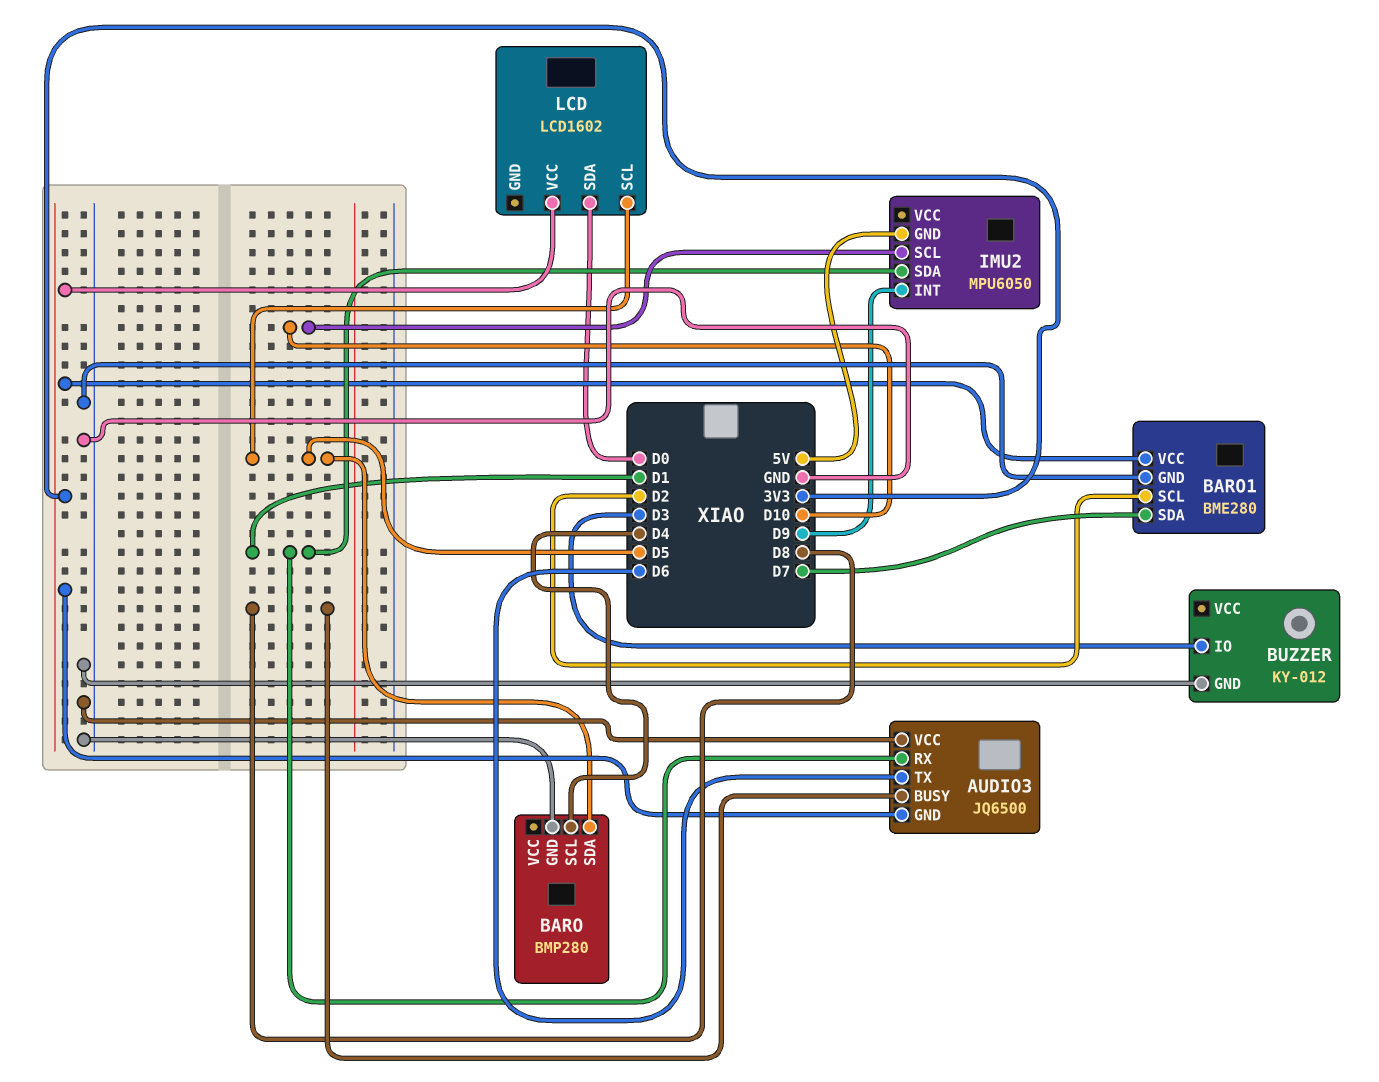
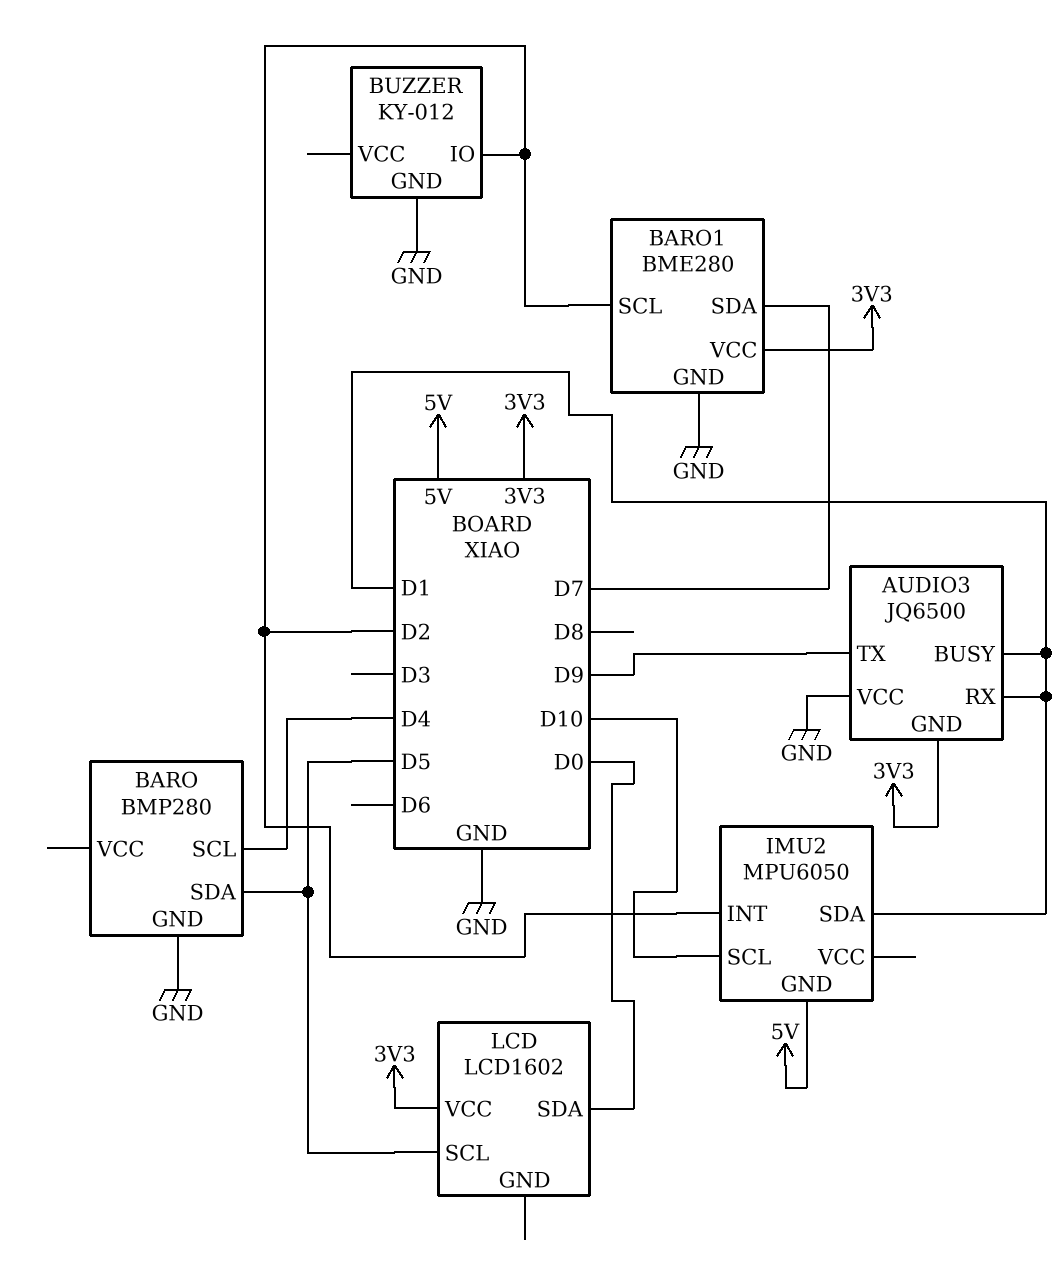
AUDIO3 pin BUSY: D8 -> D1
AUDIO3 pin TX: D6 -> D9
BUZZER pin IO: D3 -> D2
IMU2 pin INT: D9 -> D2

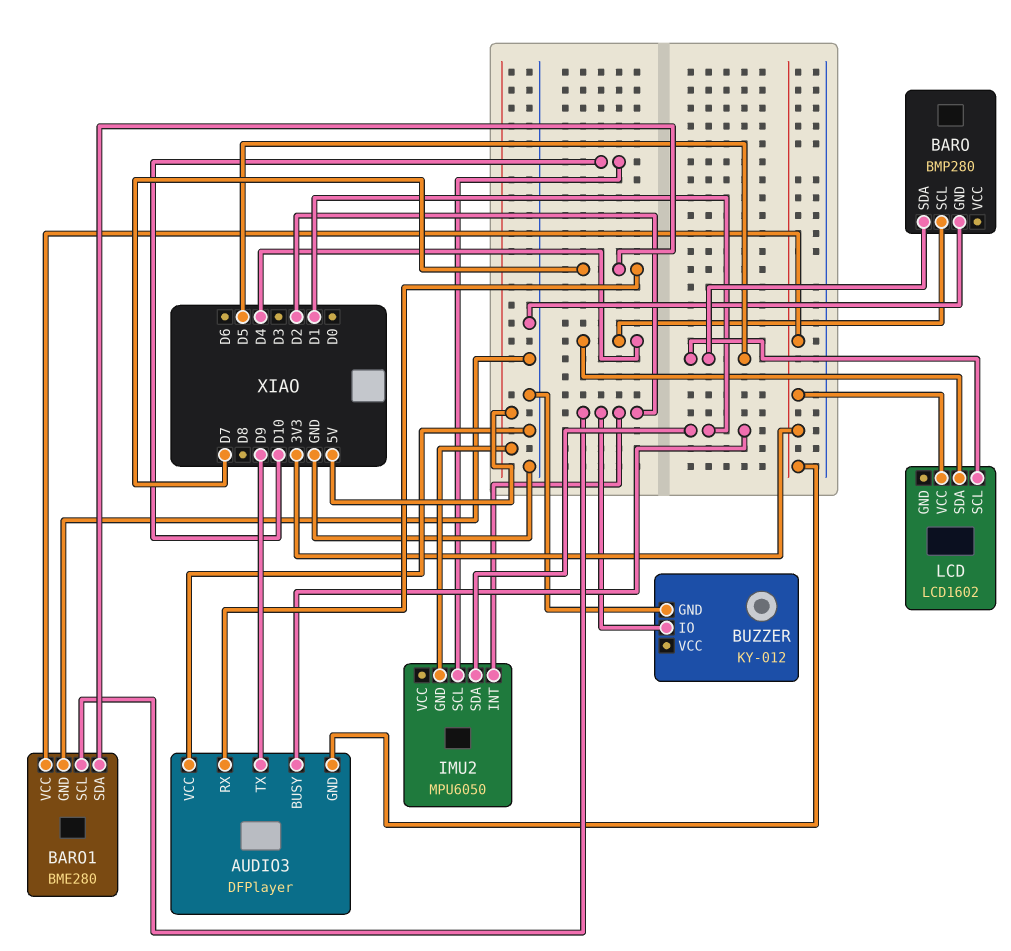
AUDIO3: JQ6500 -> DFPlayer
AUDIO3 pin RX: D1 -> D7
LCD pin SDA: D0 -> D4

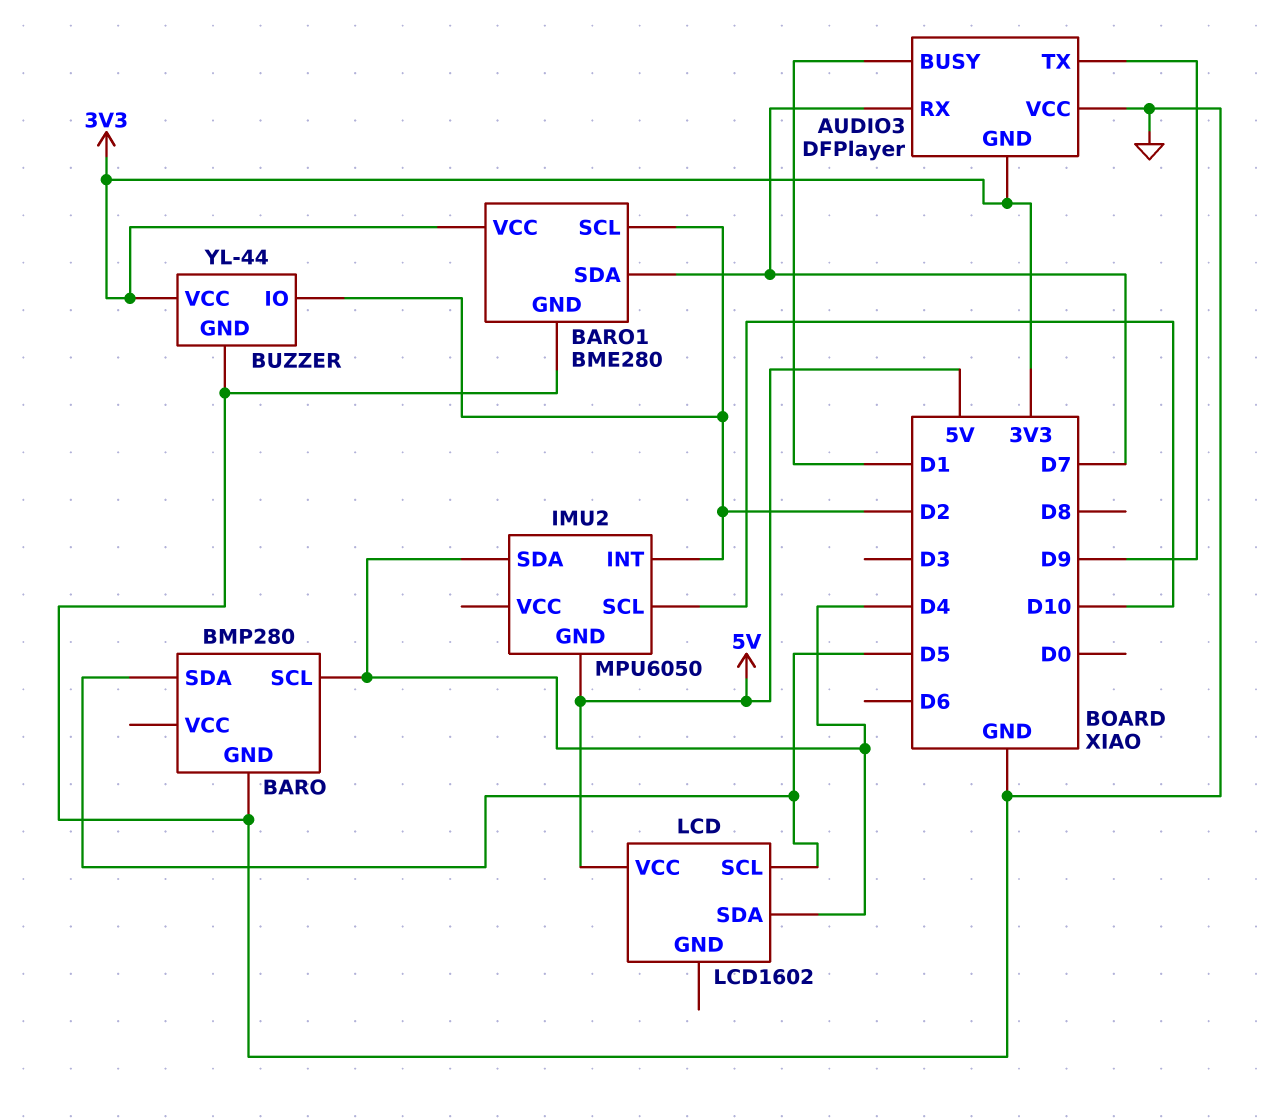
BUZZER: KY-012 -> YL-44
BUZZER pin VCC: none -> 3V3
IMU2 pin SDA: D1 -> D4
LCD pin VCC: 3V3 -> 5V

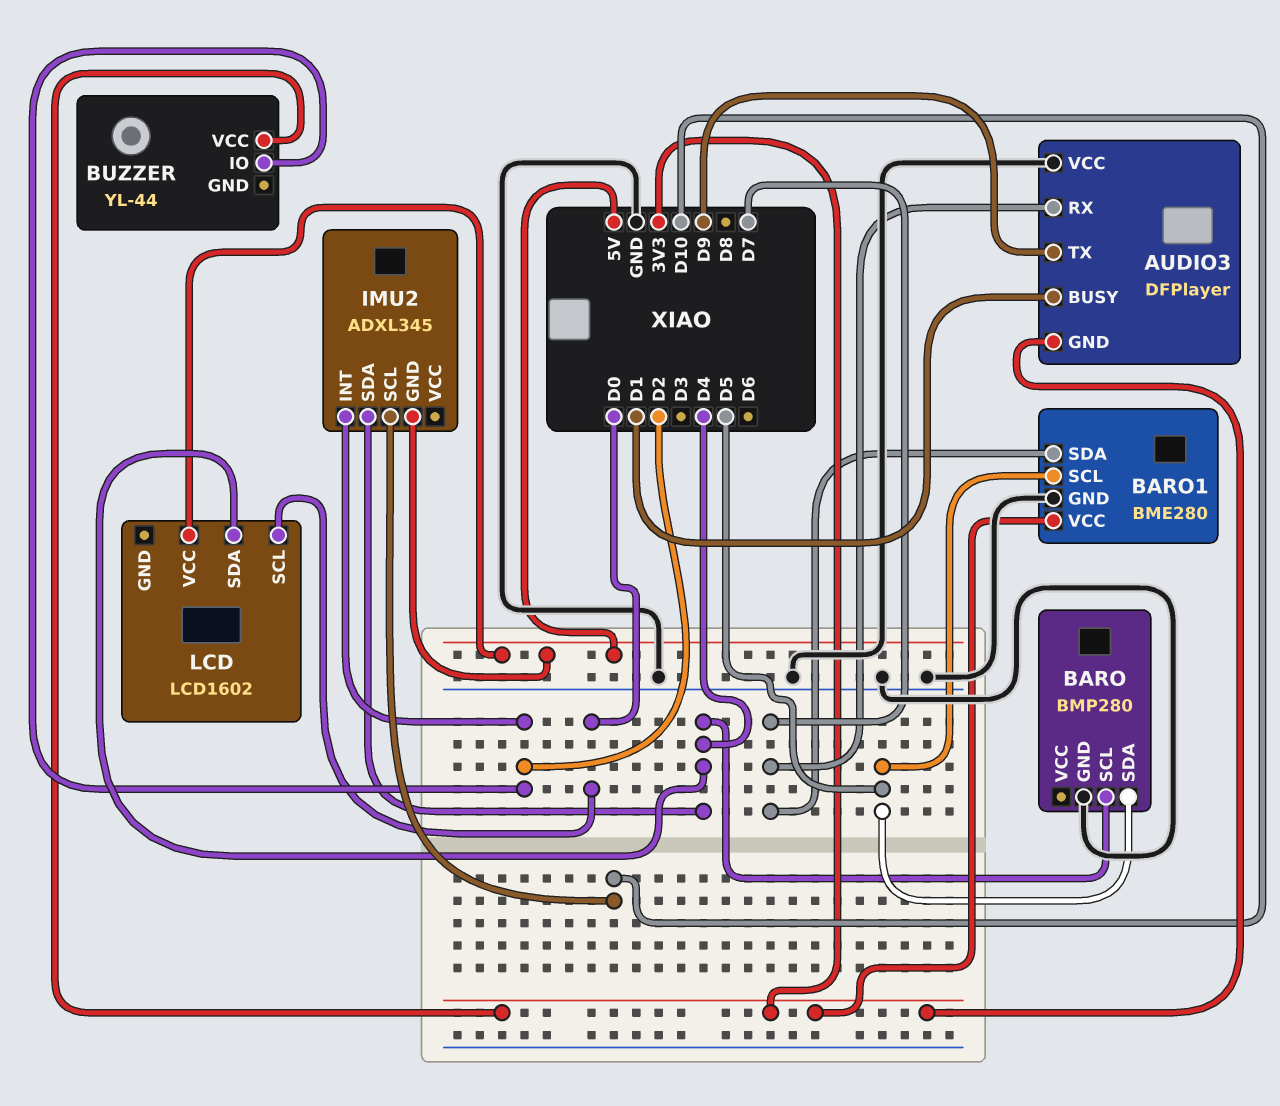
BARO1 pin SCL: D2 -> D5
BUZZER pin GND: GND -> none
IMU2: MPU6050 -> ADXL345
LCD pin SCL: D5 -> D0

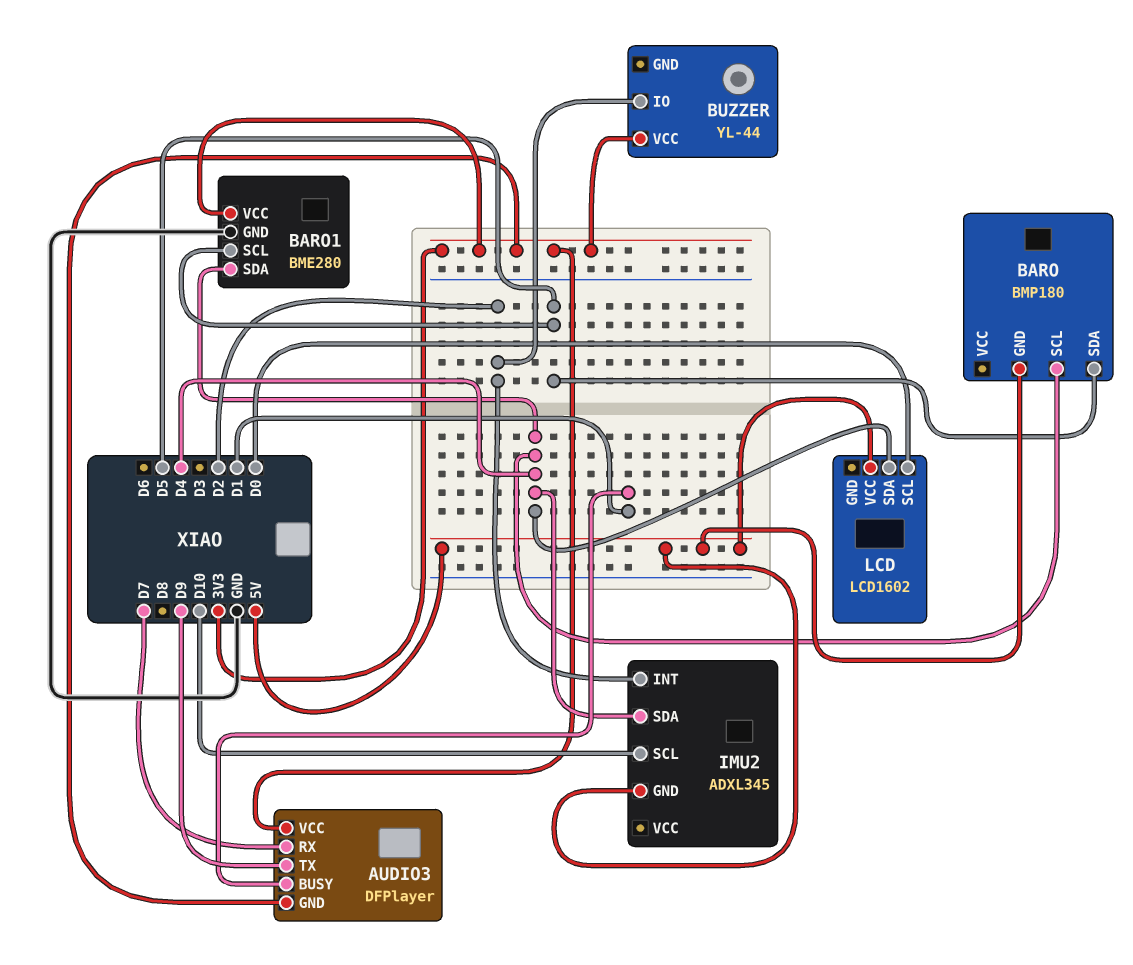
AUDIO3 pin VCC: GND -> 3V3
BARO: BMP280 -> BMP180
BARO pin GND: GND -> 5V
BARO1 pin SDA: D7 -> D4

